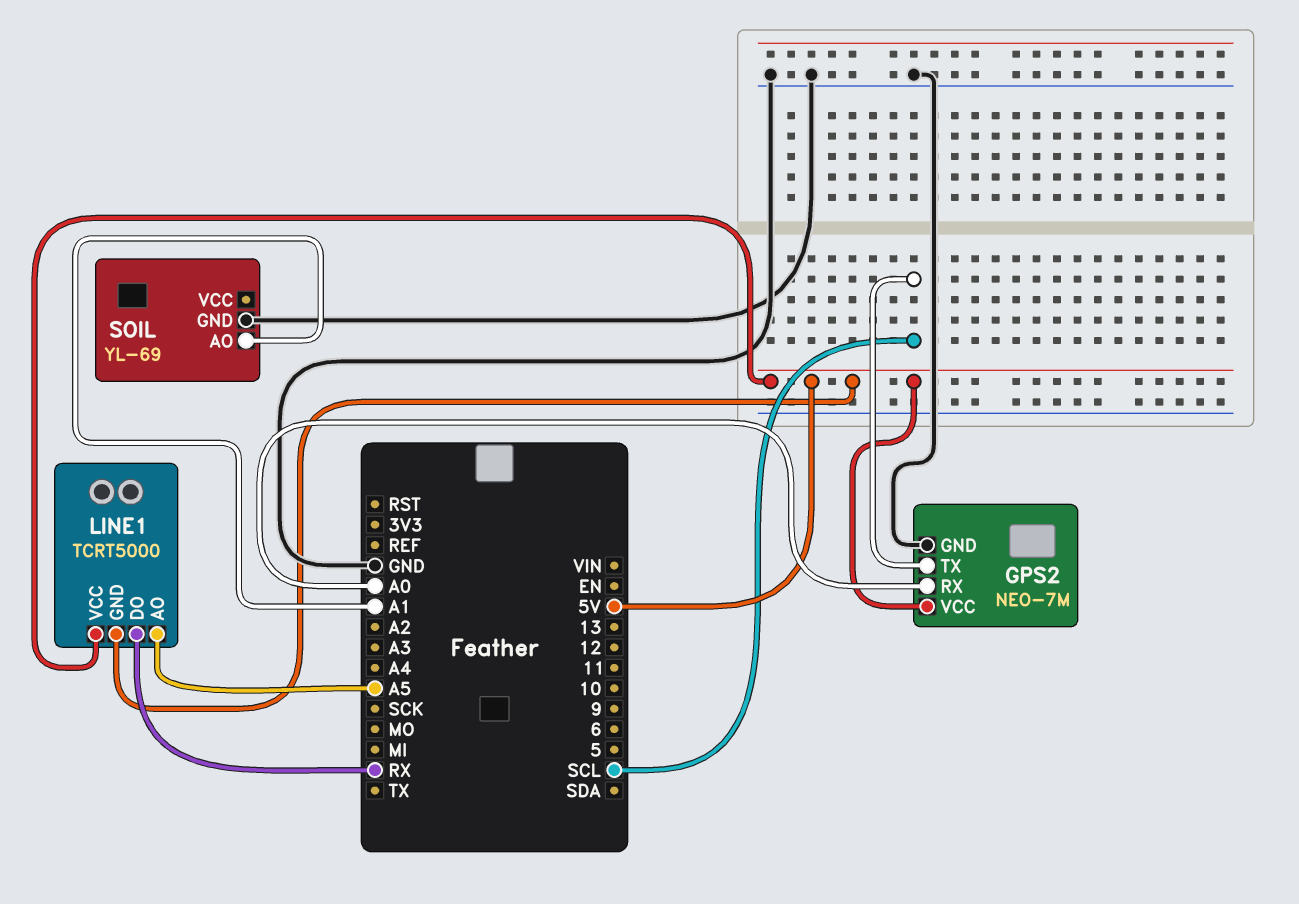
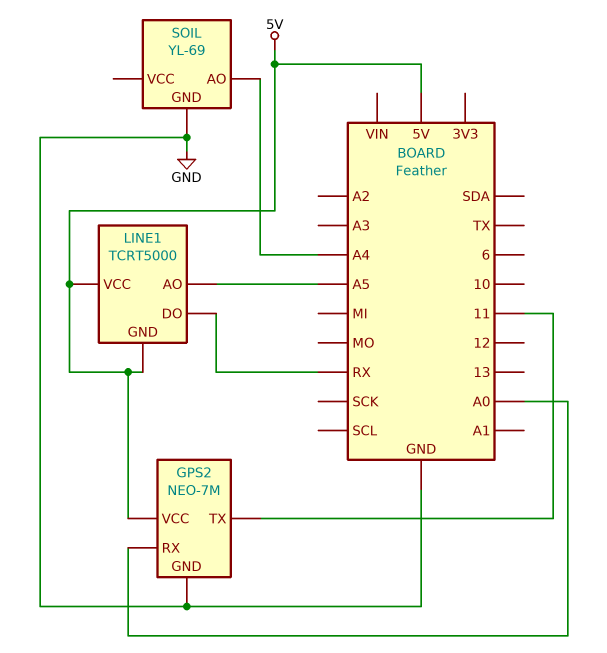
GPS2 pin TX: SCL -> 11
SOIL pin AO: A1 -> A4

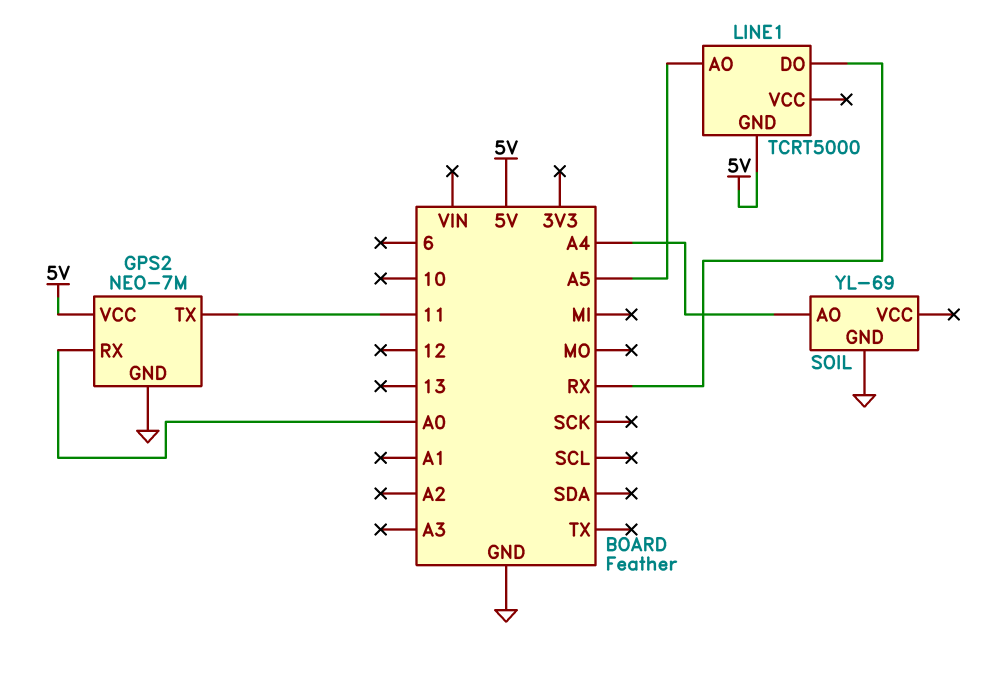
LINE1 pin VCC: 5V -> none

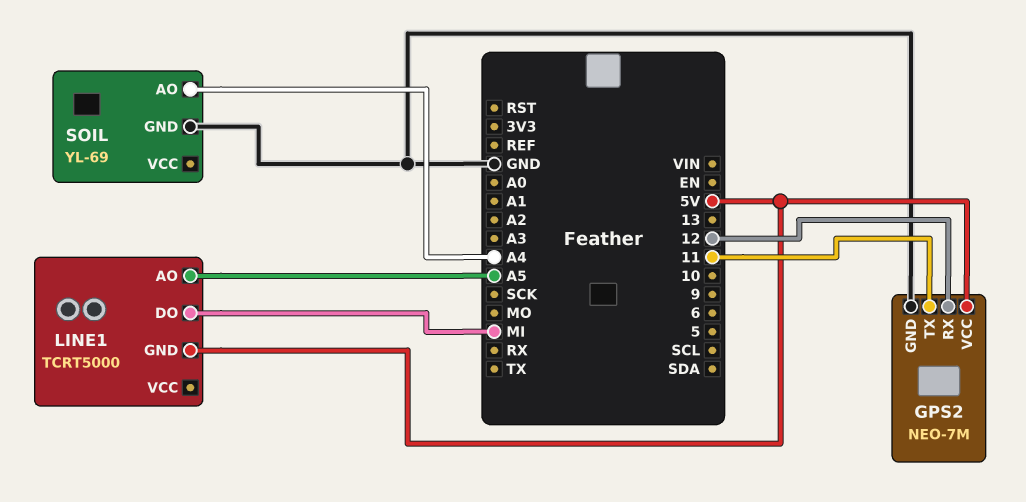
GPS2 pin RX: A0 -> 12
LINE1 pin DO: RX -> MI

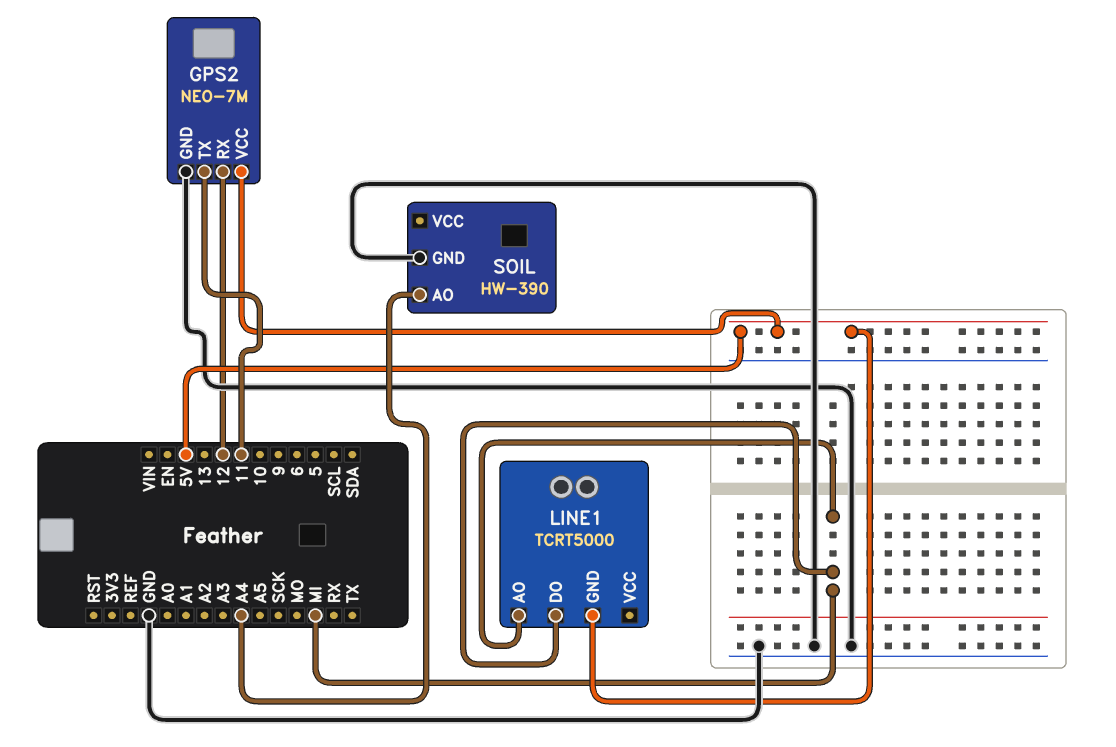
LINE1 pin AO: A5 -> MI
SOIL: YL-69 -> HW-390

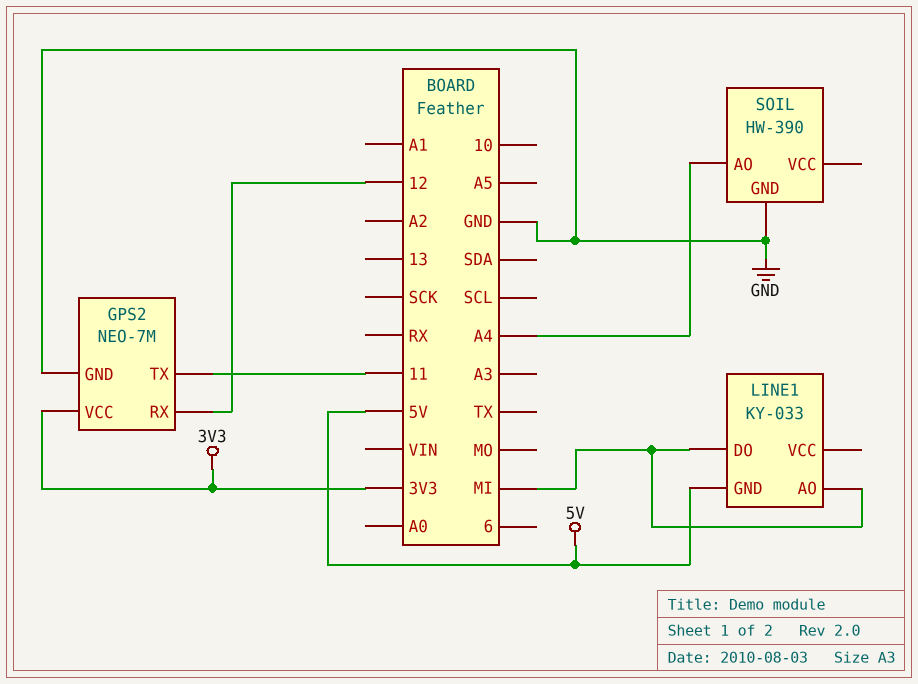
GPS2 pin VCC: 5V -> 3V3
LINE1: TCRT5000 -> KY-033

